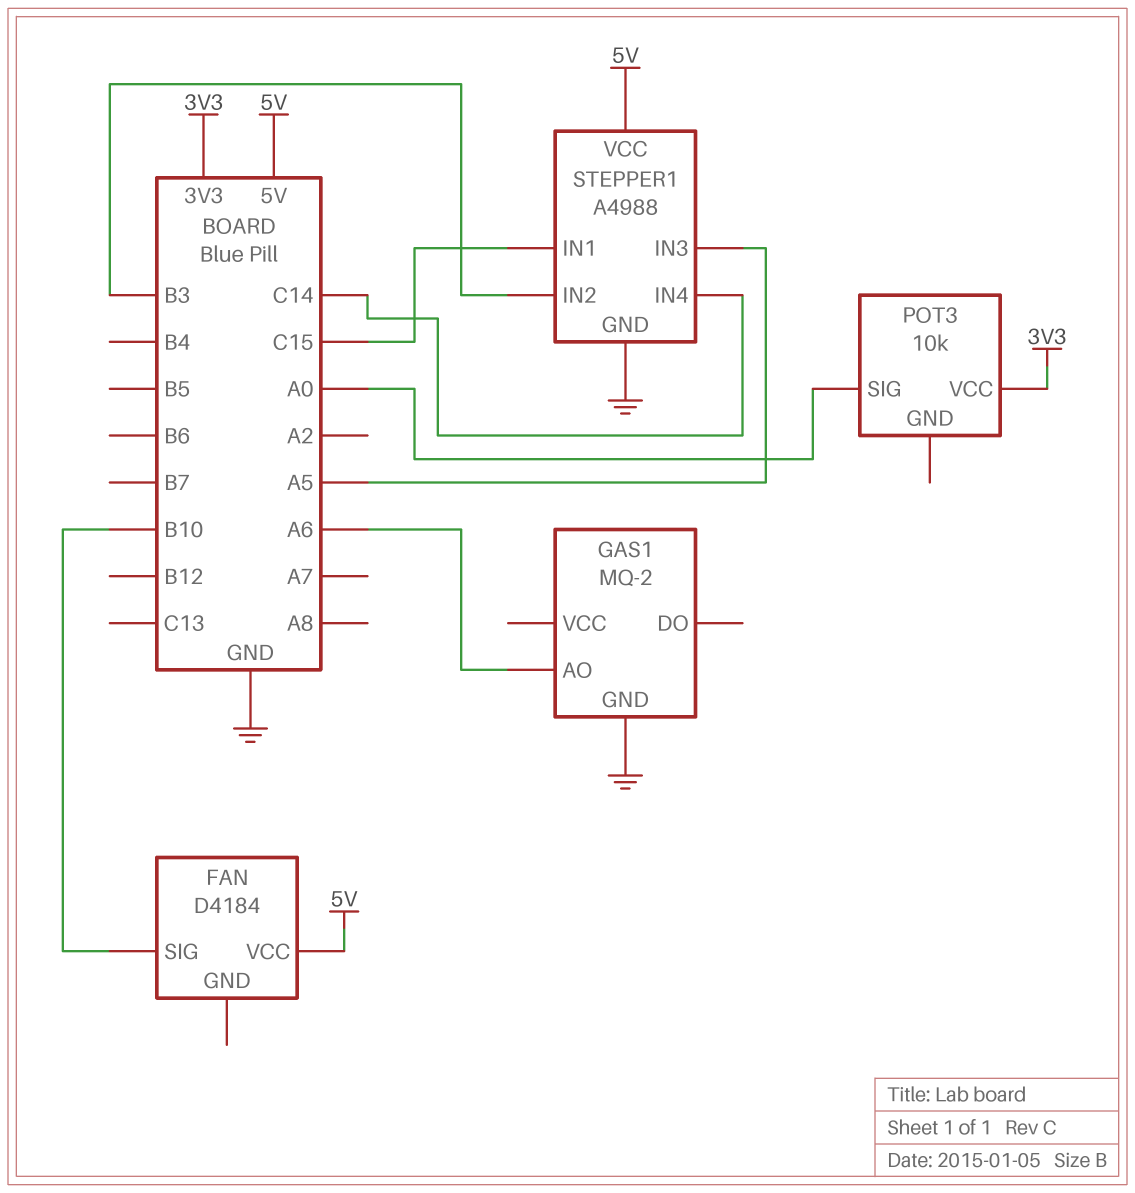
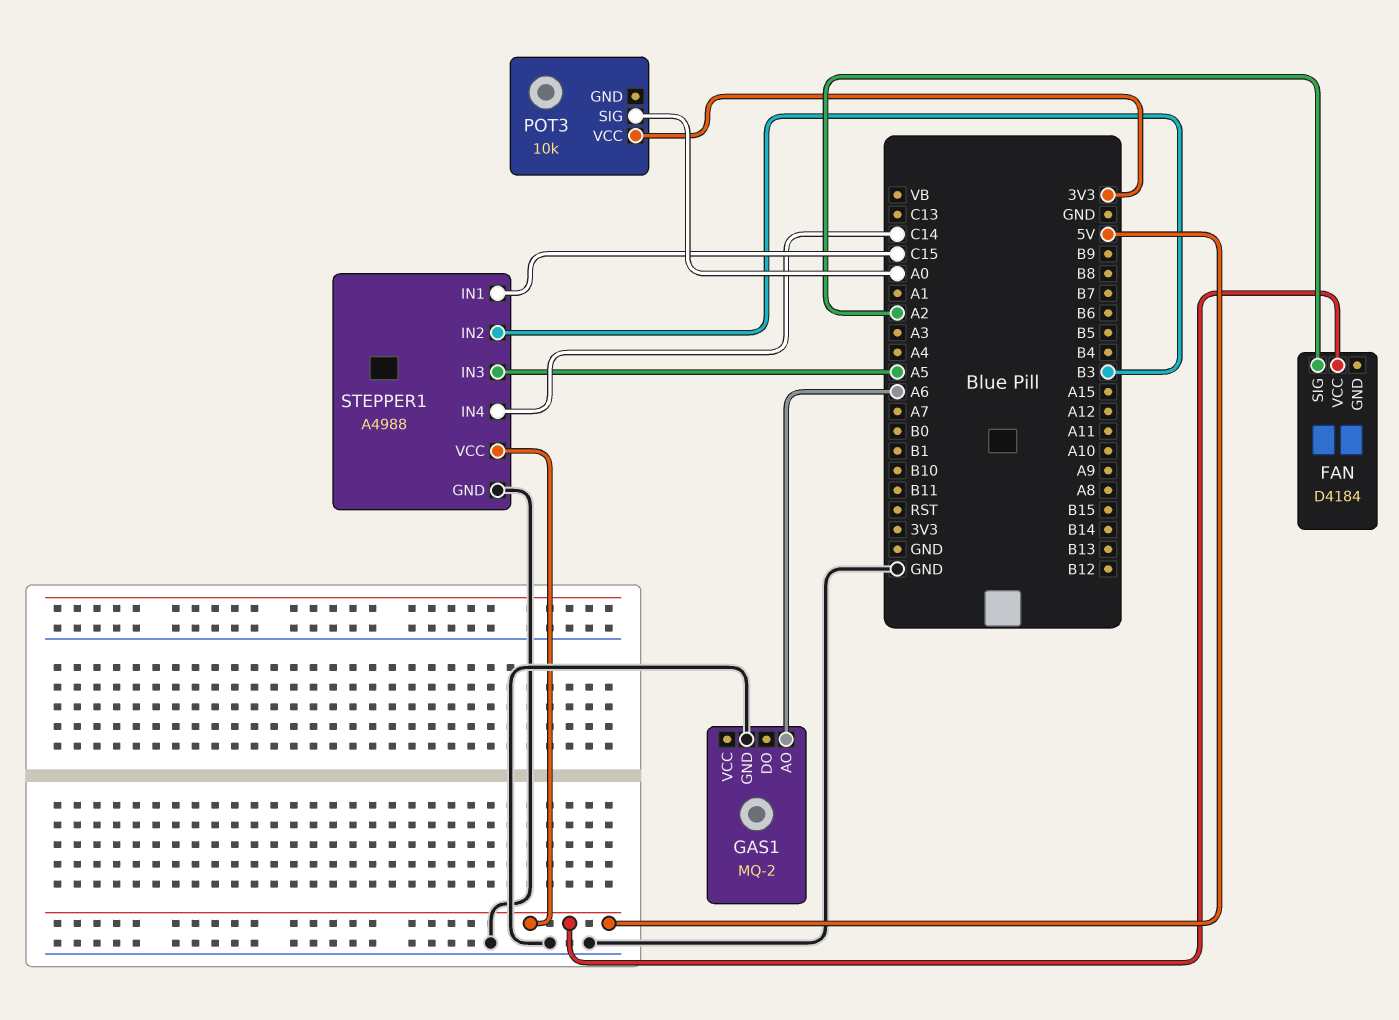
FAN pin SIG: B10 -> A2

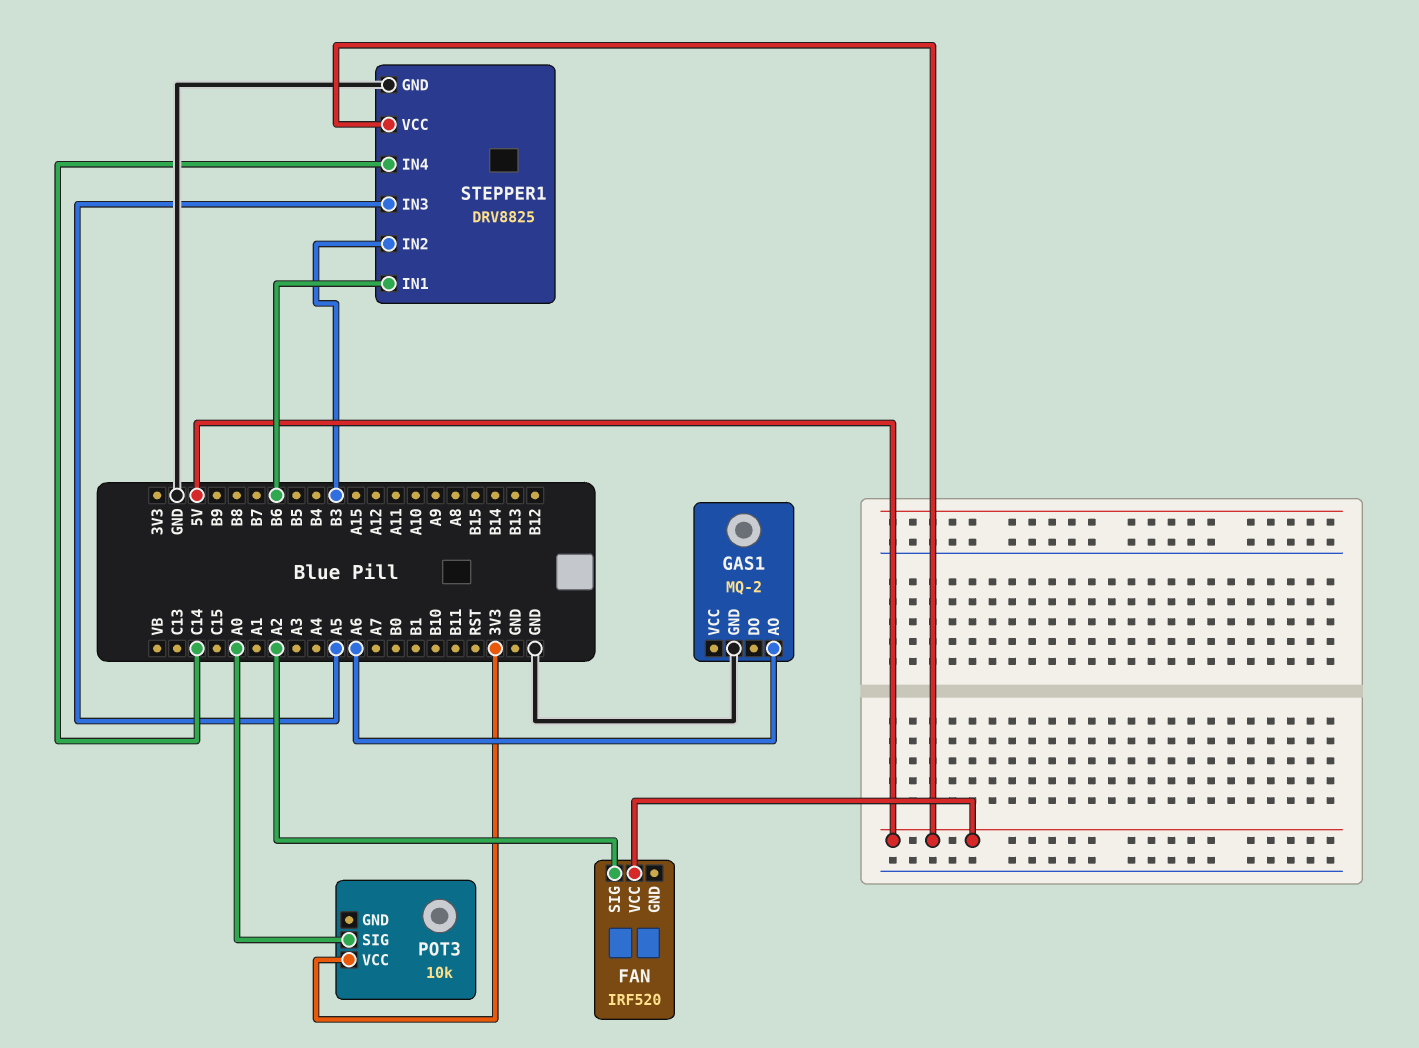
FAN: D4184 -> IRF520
STEPPER1: A4988 -> DRV8825
STEPPER1 pin IN1: C15 -> B6

